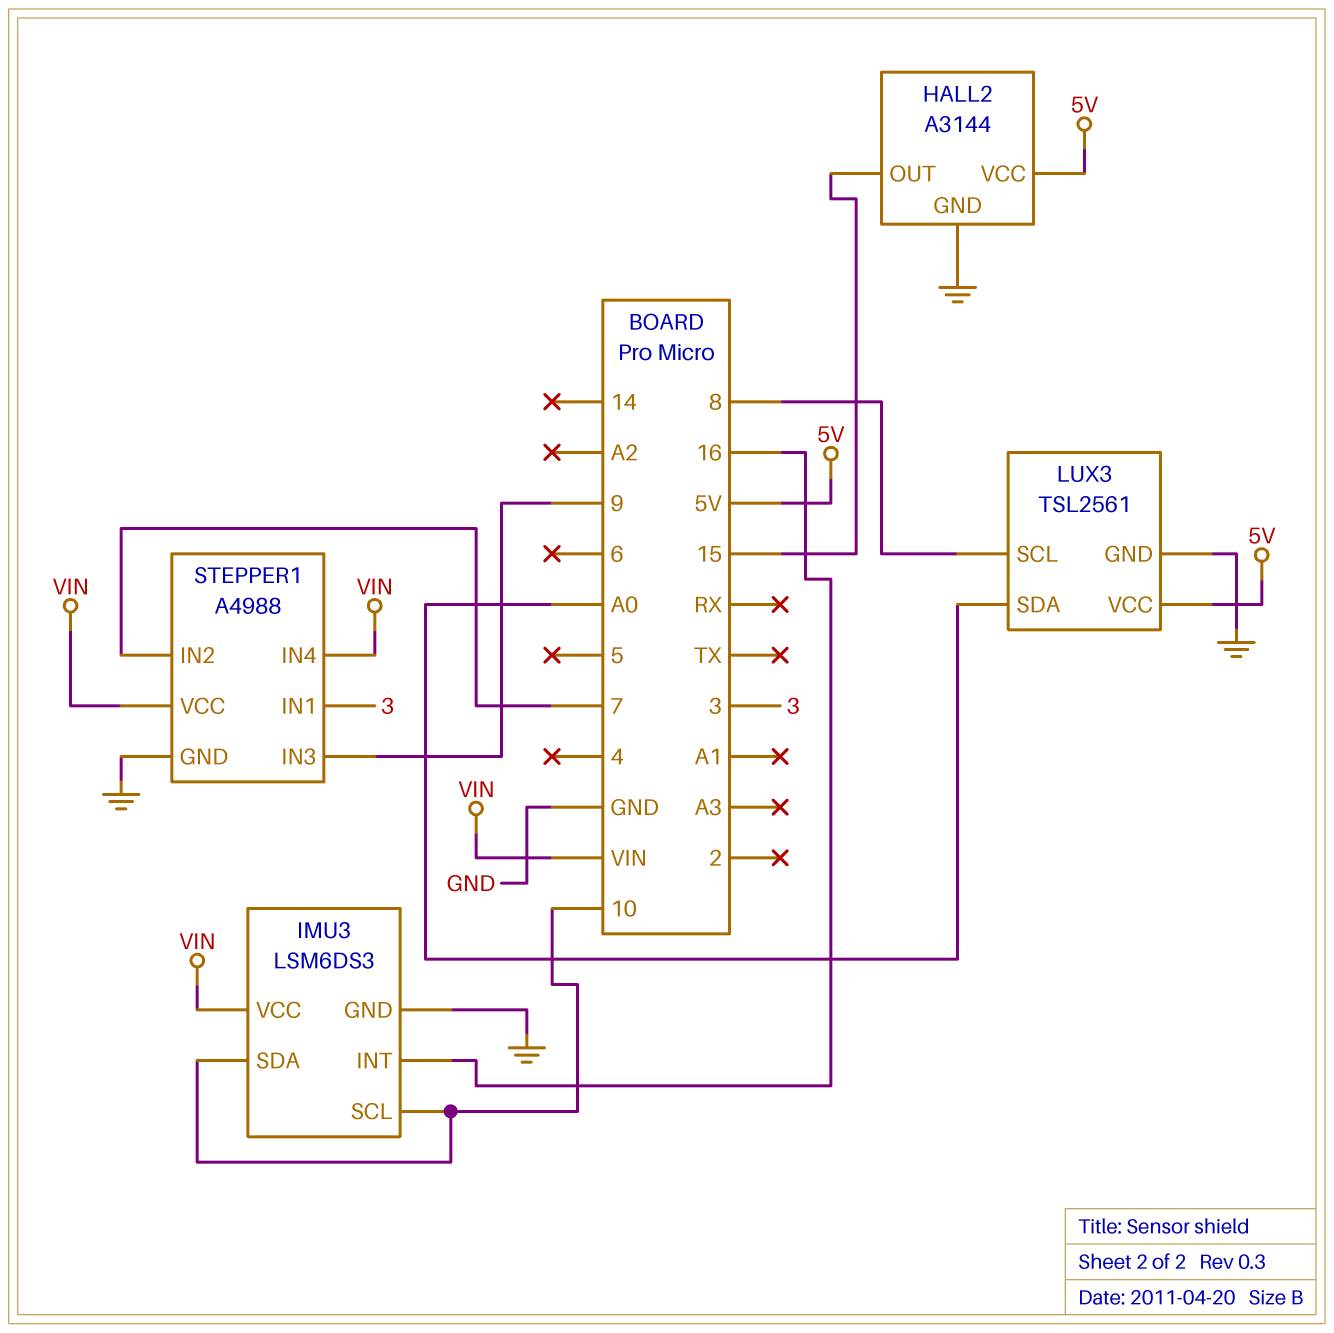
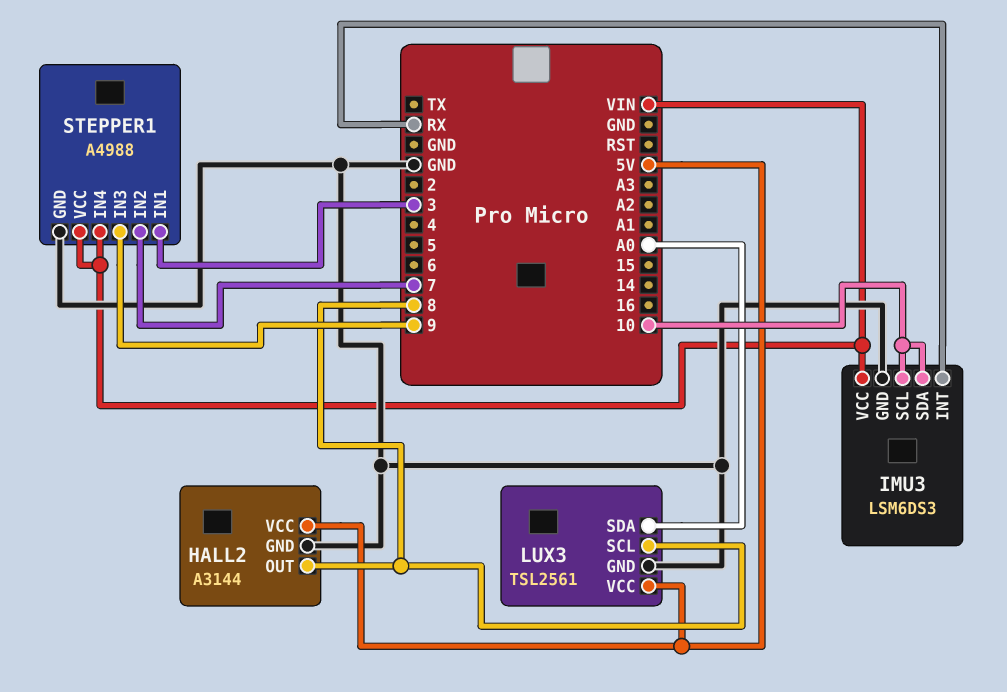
HALL2 pin OUT: 15 -> 8
IMU3 pin INT: 16 -> RX

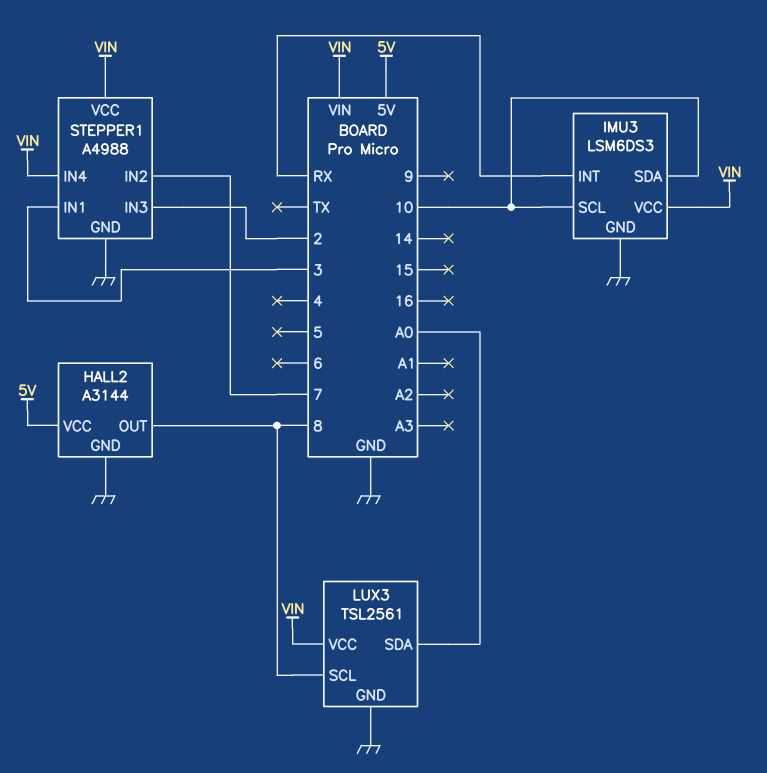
LUX3 pin VCC: 5V -> VIN
STEPPER1 pin IN3: 9 -> 2

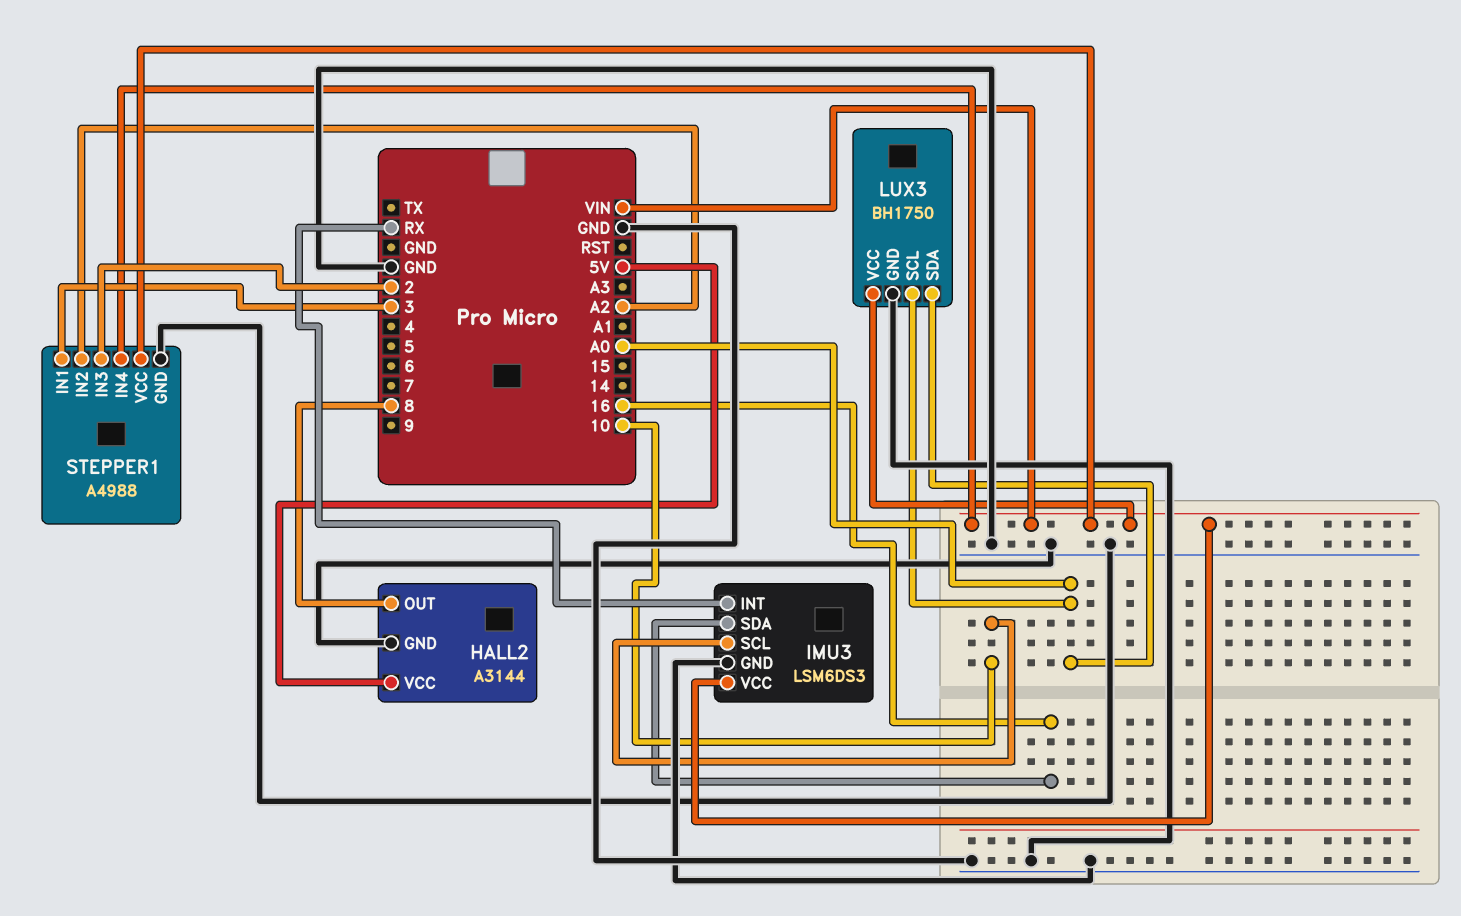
IMU3 pin SDA: 10 -> 16
LUX3: TSL2561 -> BH1750
LUX3 pin SCL: 8 -> A0
STEPPER1 pin IN2: 7 -> A2

